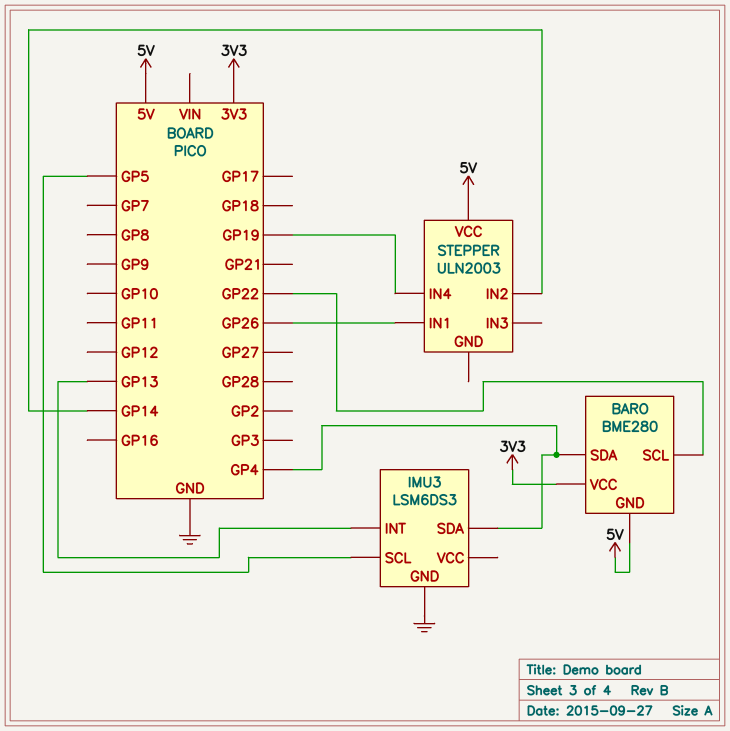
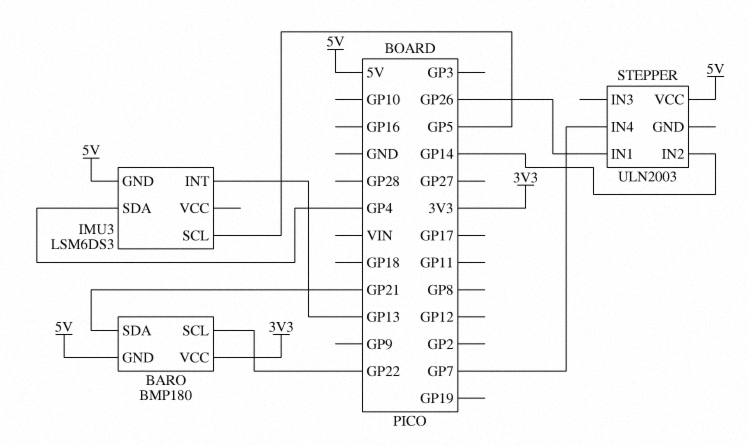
BARO: BME280 -> BMP180
BARO pin SDA: GP4 -> GP21
IMU3 pin GND: GND -> 5V
STEPPER pin IN4: GP19 -> GP7

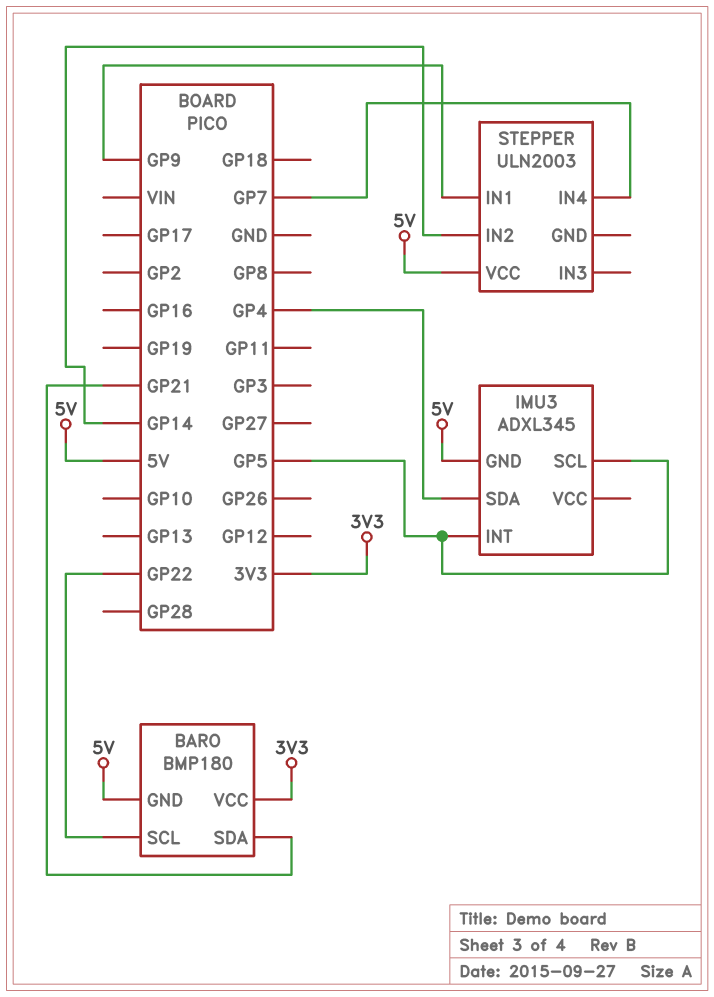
IMU3: LSM6DS3 -> ADXL345
IMU3 pin INT: GP13 -> GP5
STEPPER pin IN1: GP26 -> GP9

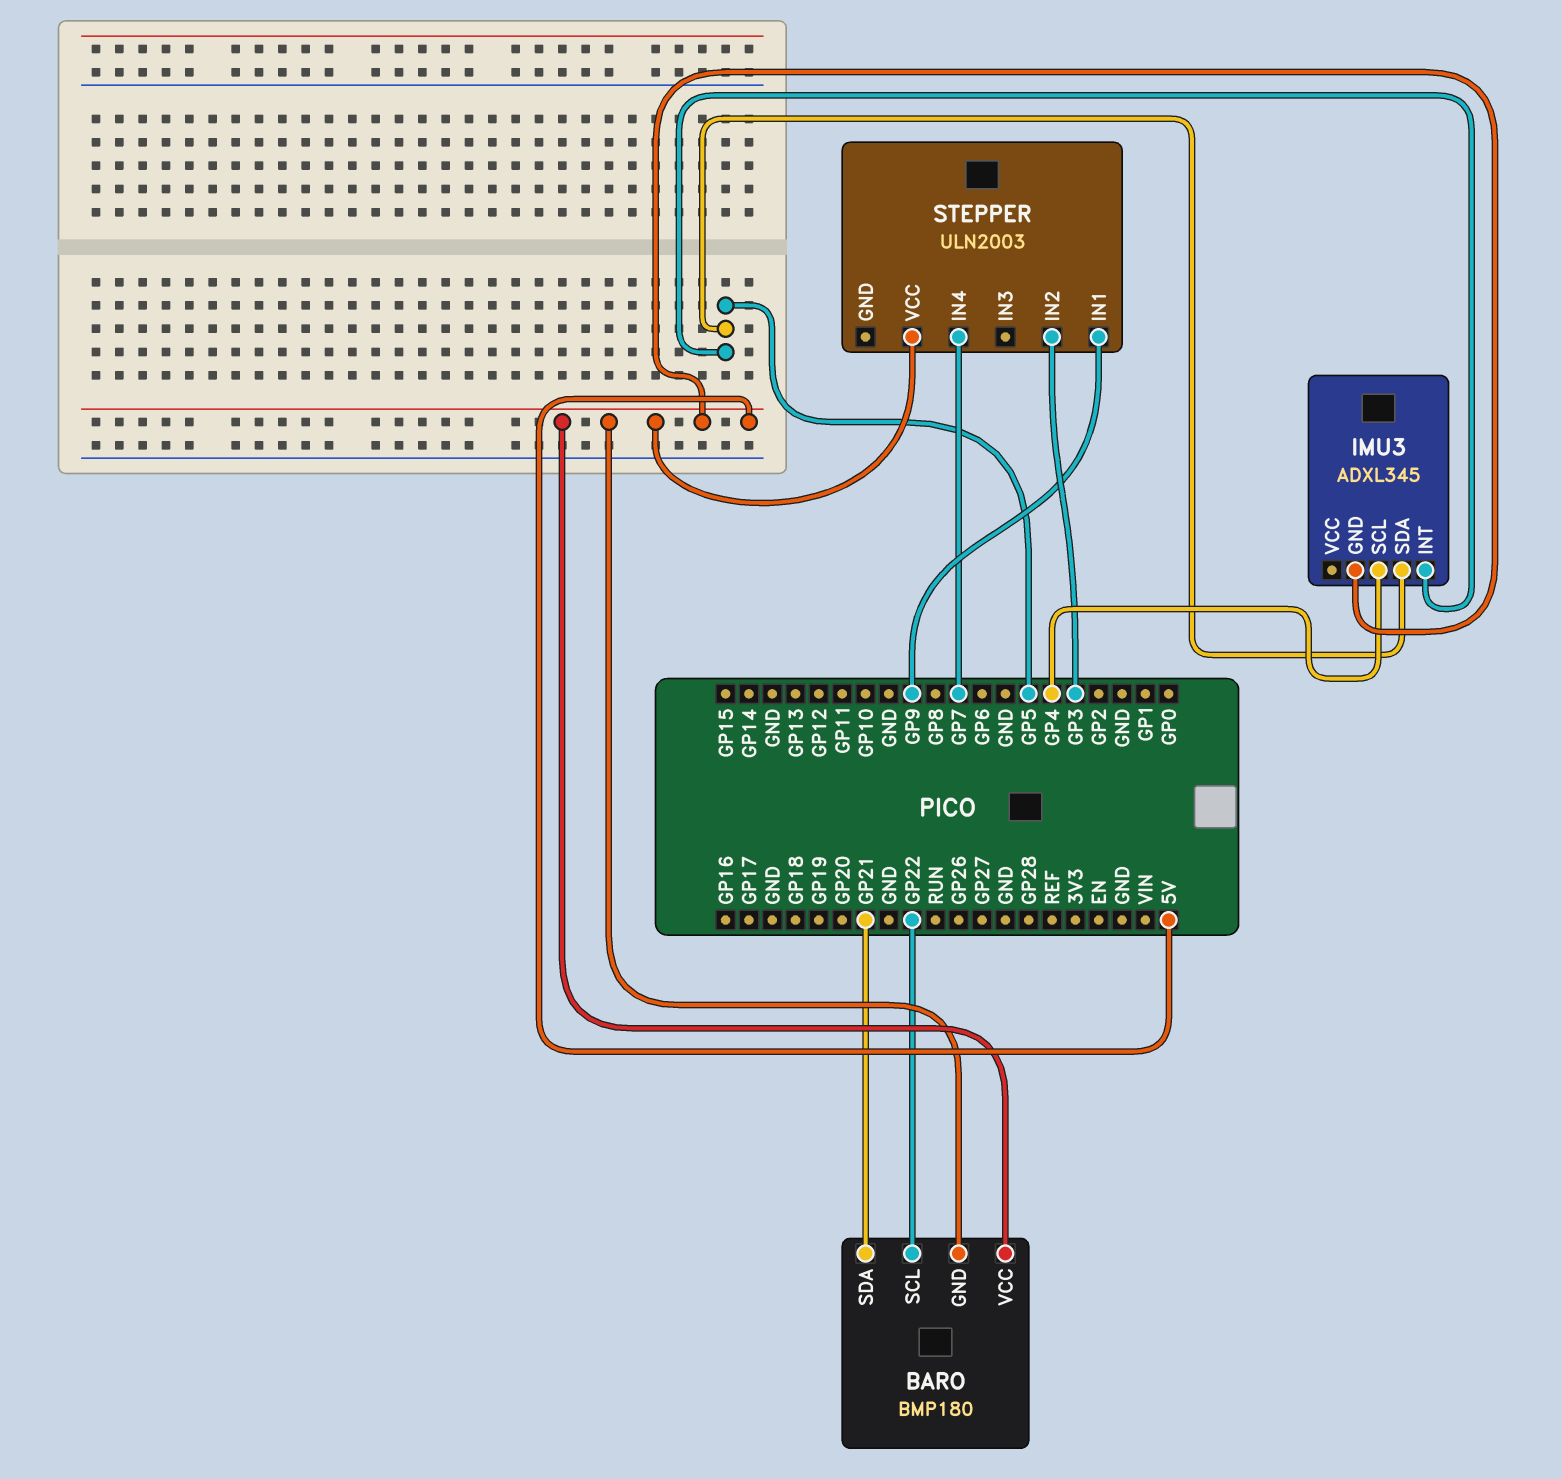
BARO pin VCC: 3V3 -> 5V
IMU3 pin SCL: GP5 -> GP4
IMU3 pin SDA: GP4 -> GP5
STEPPER pin IN2: GP14 -> GP3

